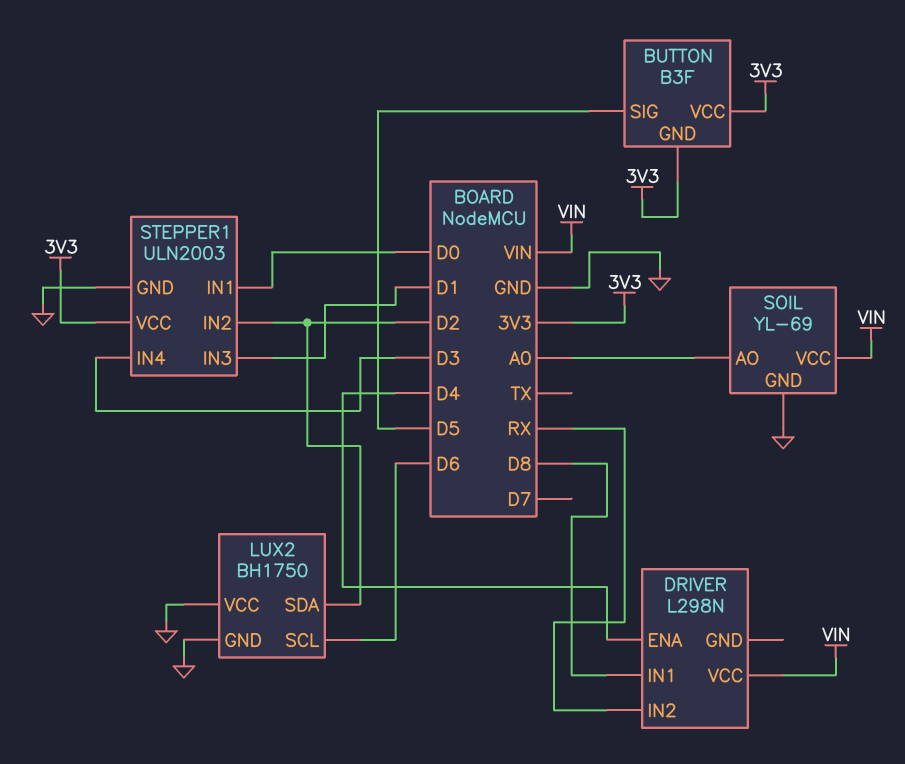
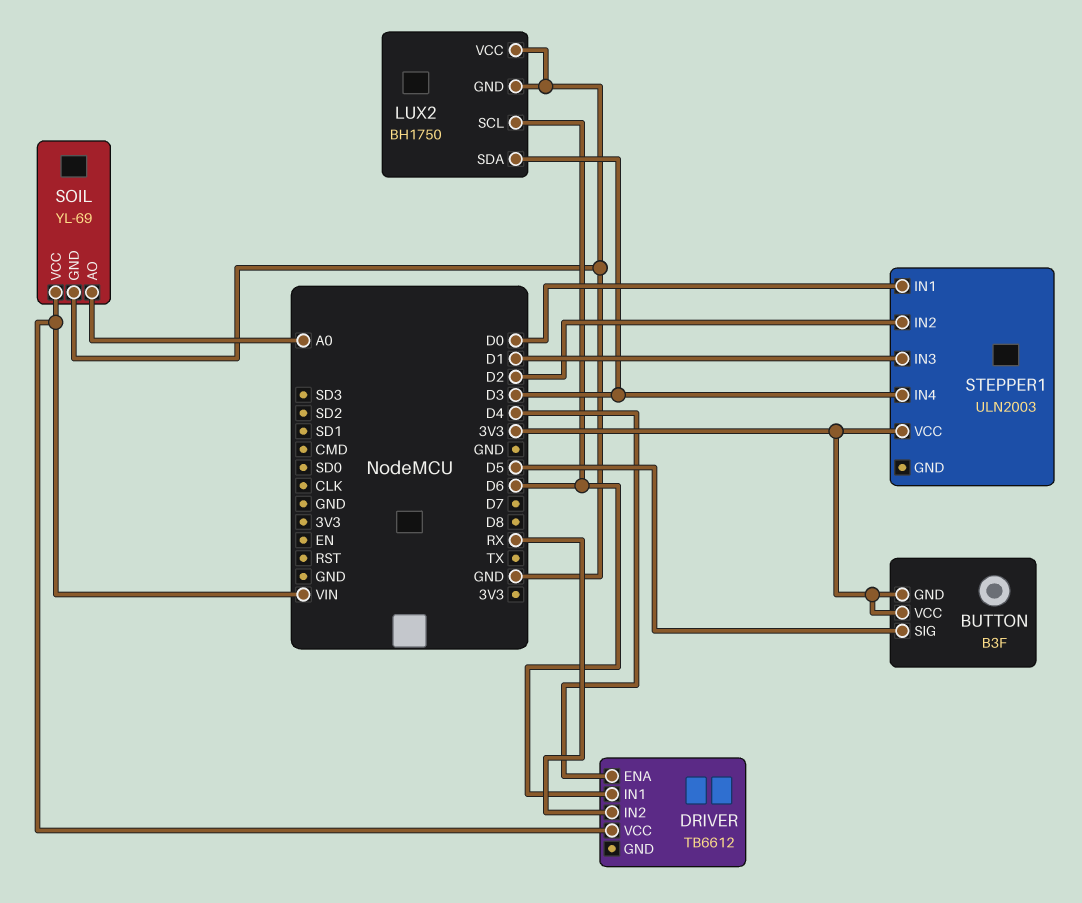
DRIVER: L298N -> TB6612
DRIVER pin IN1: D8 -> D6
LUX2 pin SDA: D2 -> D3
STEPPER1 pin GND: GND -> none

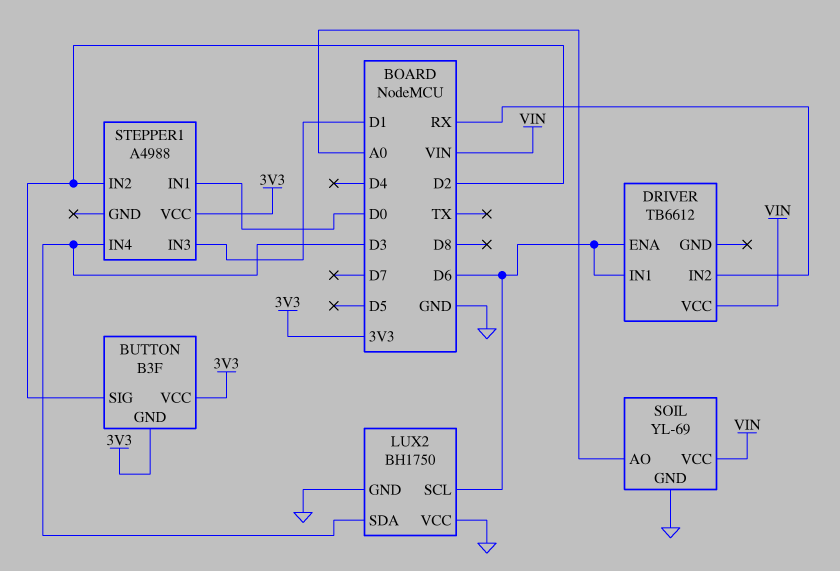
BUTTON pin SIG: D5 -> D2
DRIVER pin ENA: D4 -> D6
STEPPER1: ULN2003 -> A4988

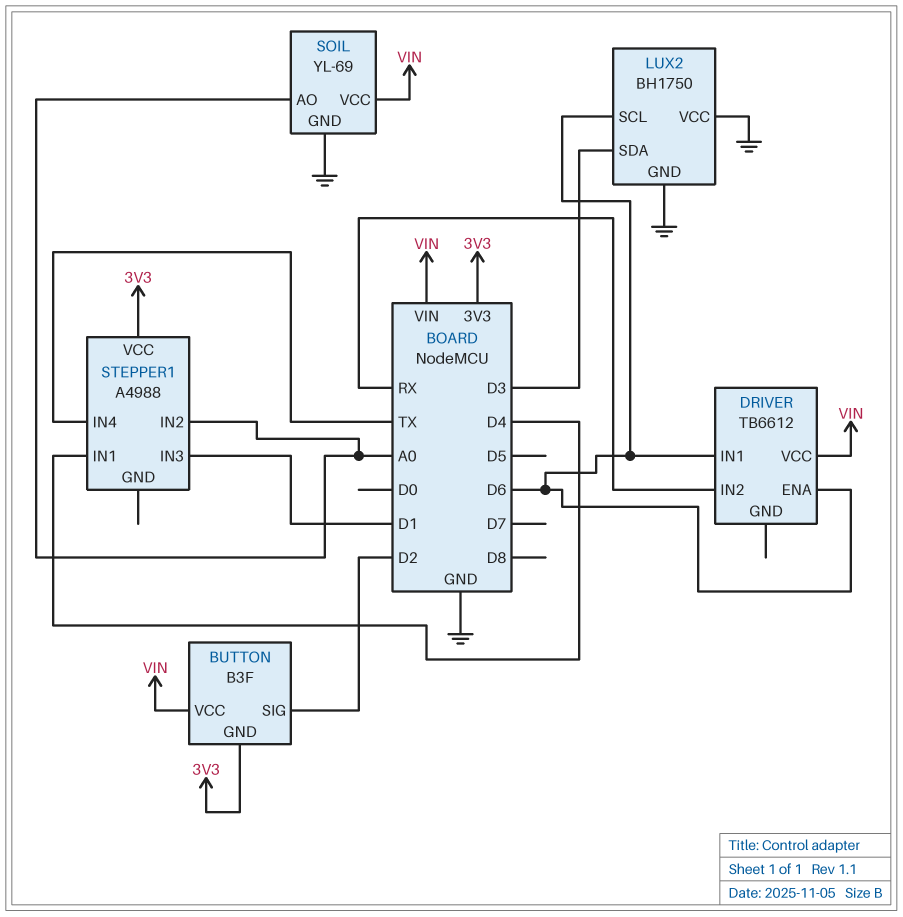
BUTTON pin VCC: 3V3 -> VIN
STEPPER1 pin IN1: D0 -> D4
STEPPER1 pin IN2: D2 -> A0
STEPPER1 pin IN4: D3 -> TX

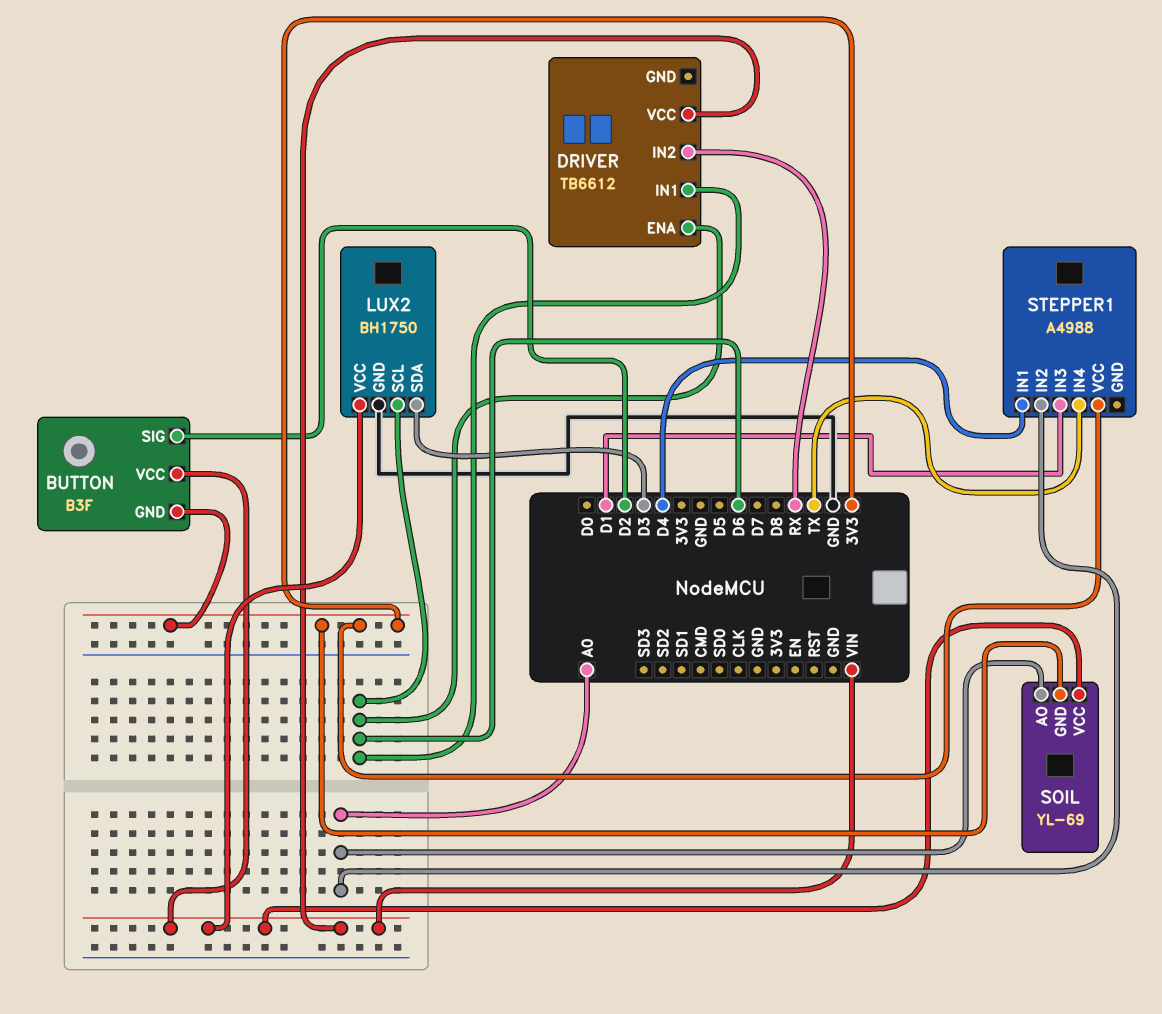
LUX2 pin VCC: GND -> VIN
SOIL pin GND: GND -> 3V3

